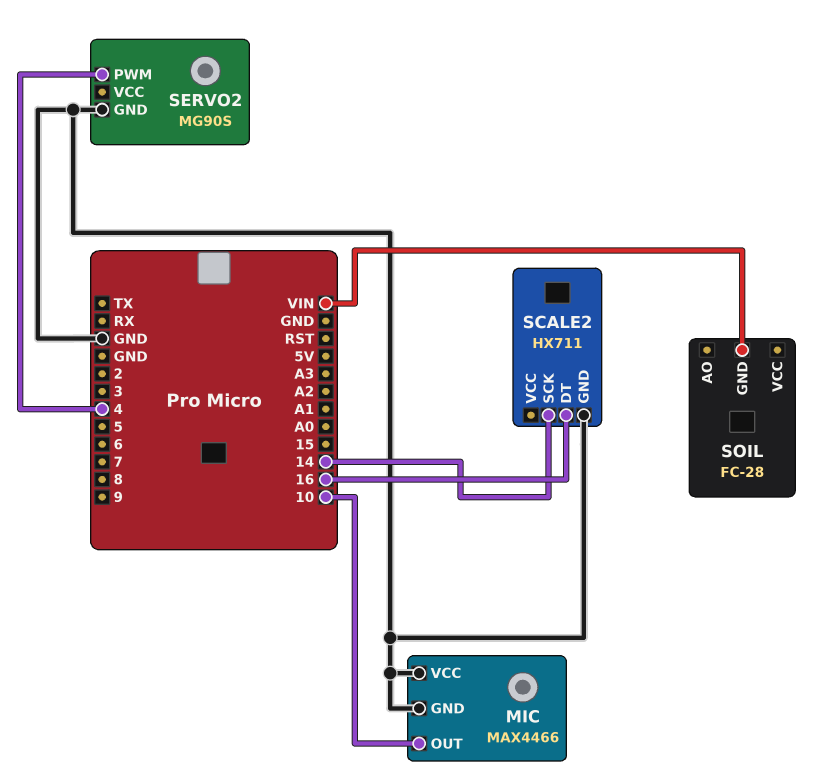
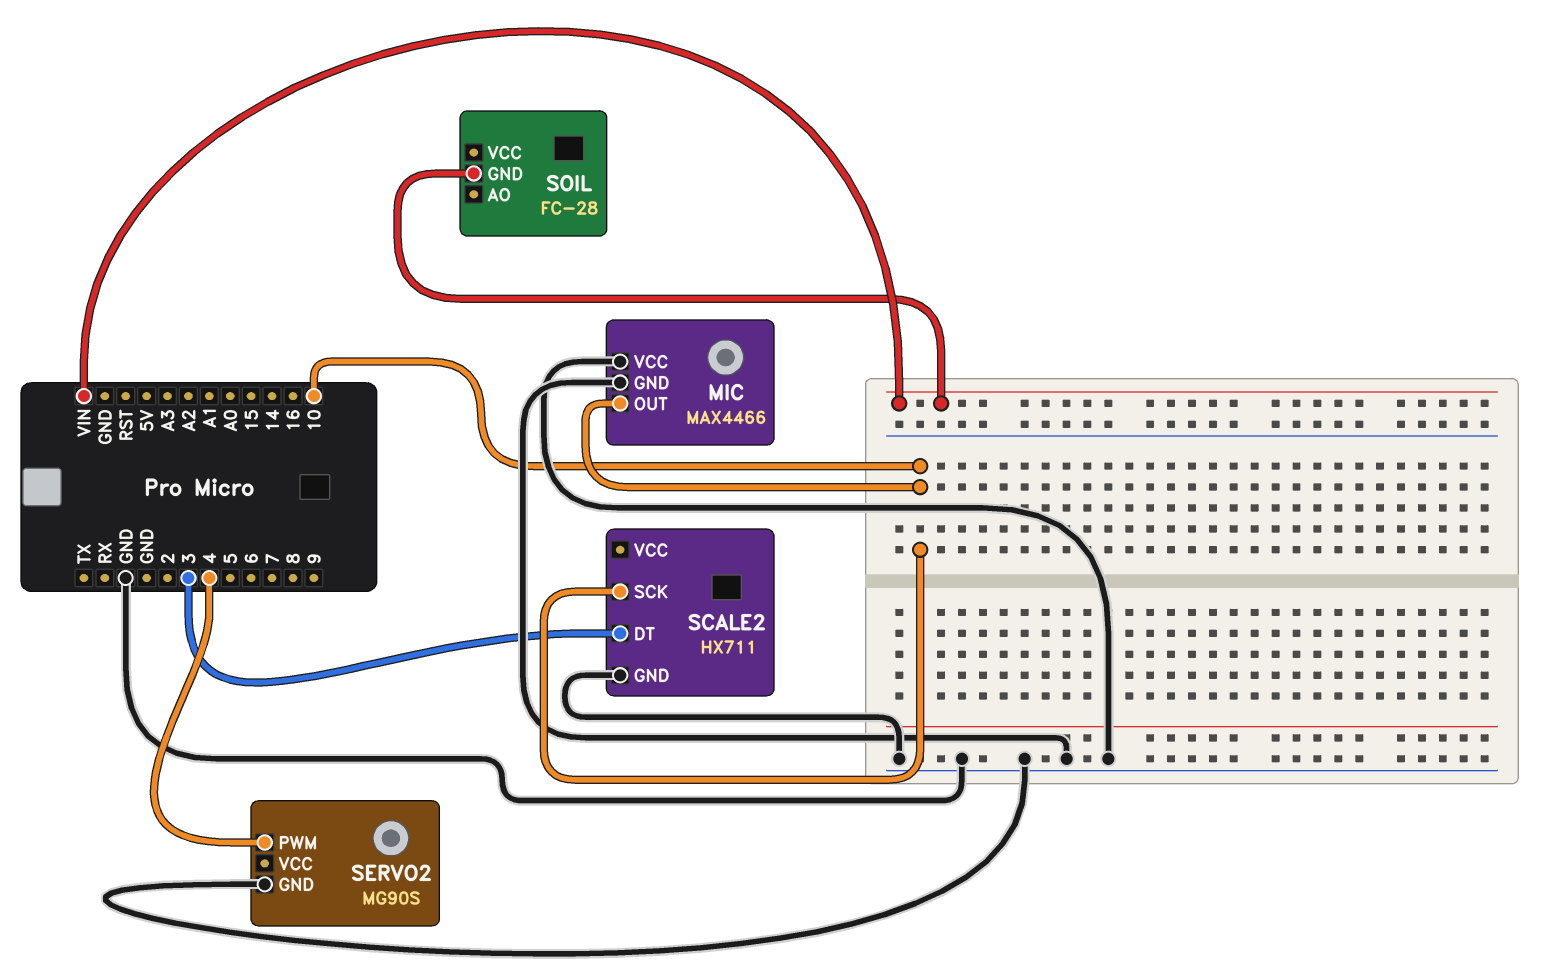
SCALE2 pin DT: 16 -> 3
SCALE2 pin SCK: 14 -> 10

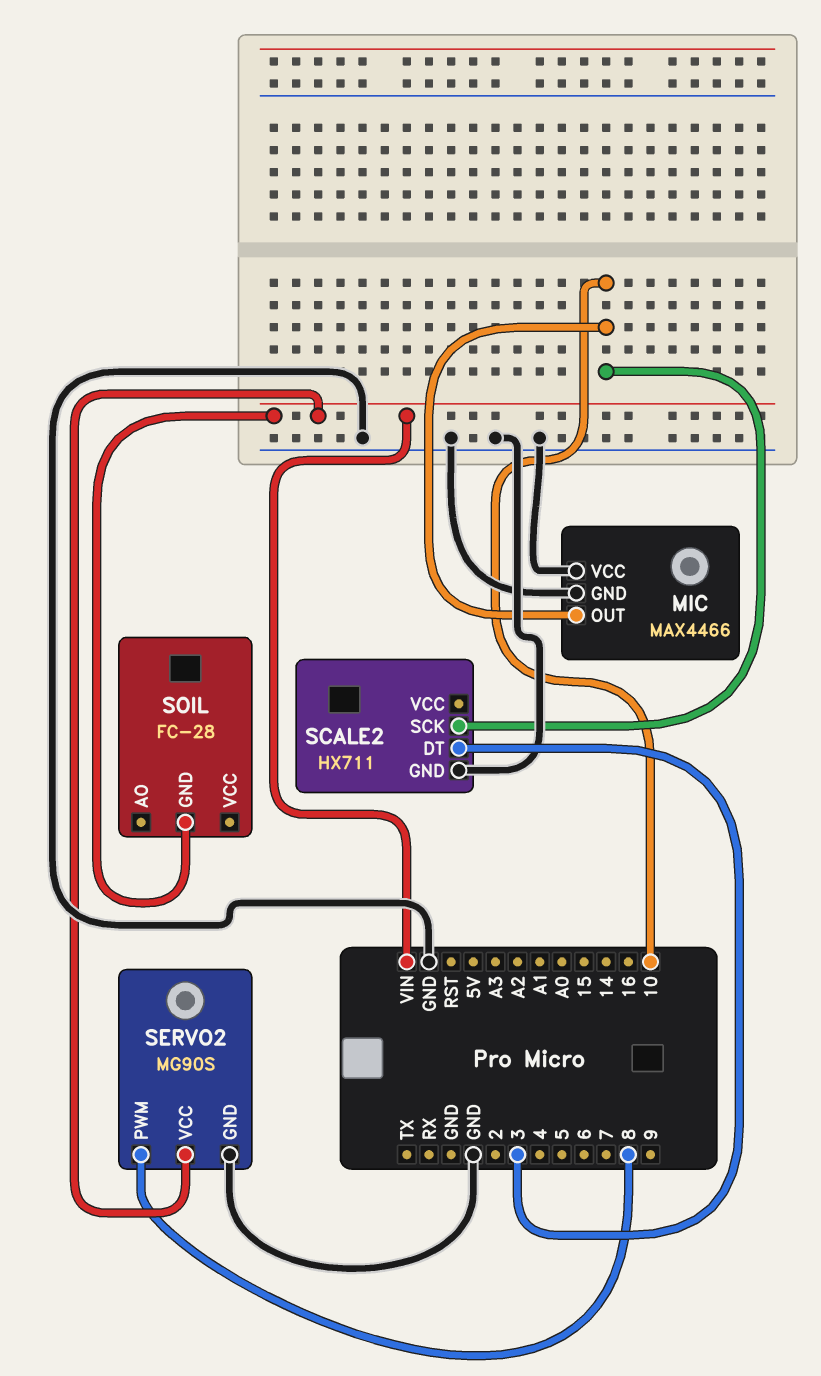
SERVO2 pin PWM: 4 -> 8
SERVO2 pin VCC: none -> VIN

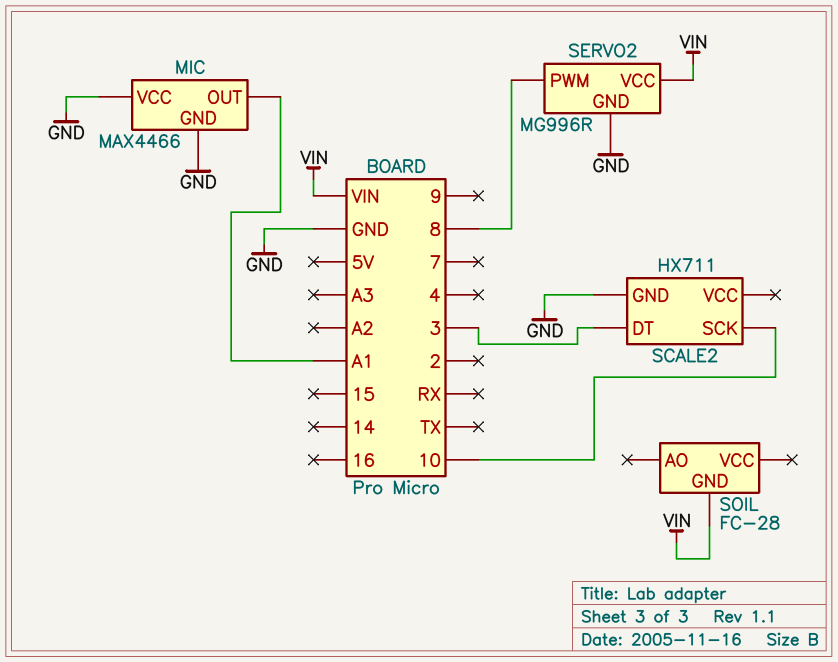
MIC pin OUT: 10 -> A1
SERVO2: MG90S -> MG996R

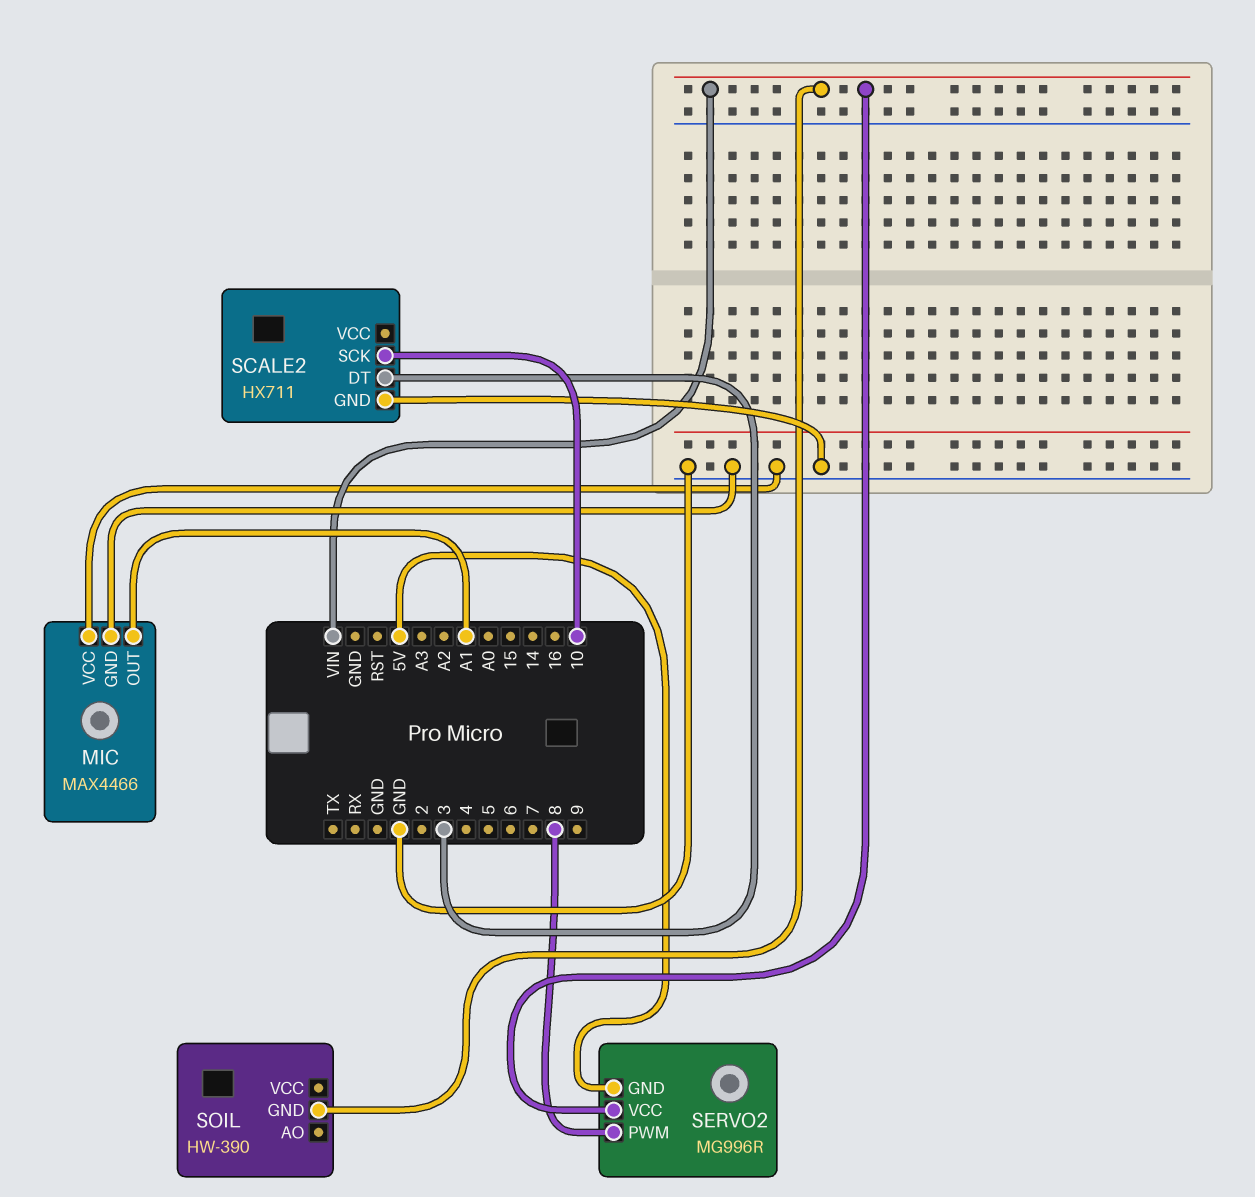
SERVO2 pin GND: GND -> 5V
SOIL: FC-28 -> HW-390

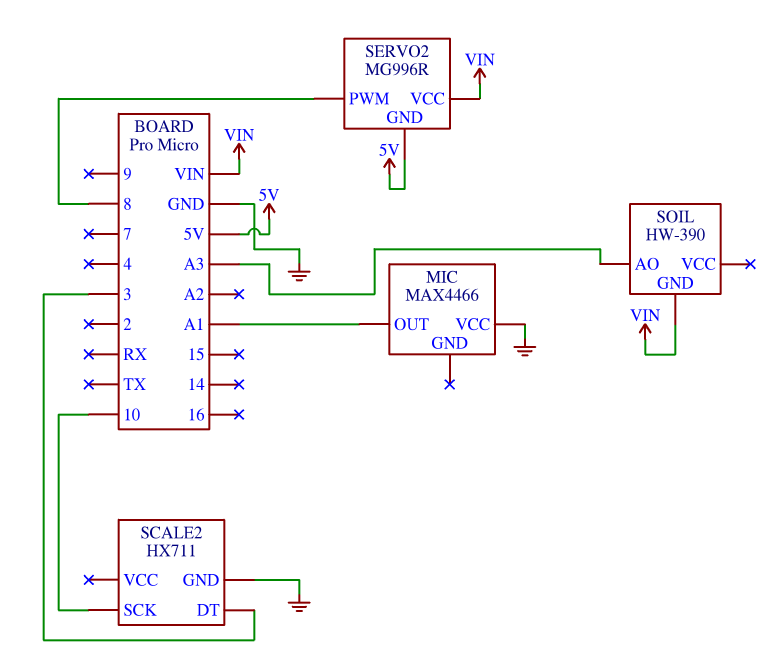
MIC pin GND: GND -> none
SOIL pin AO: none -> A3

